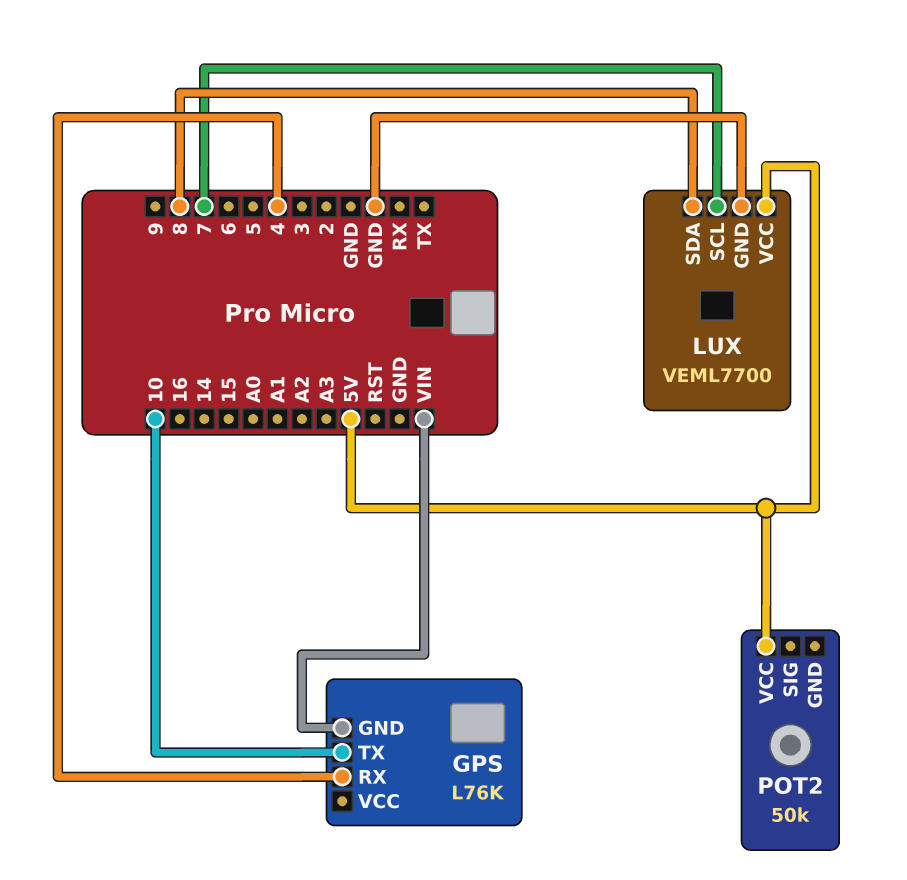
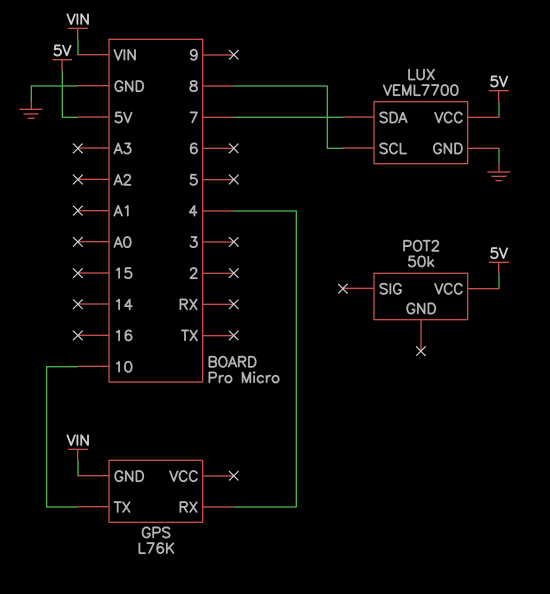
LUX pin SCL: 7 -> 8
LUX pin SDA: 8 -> 7

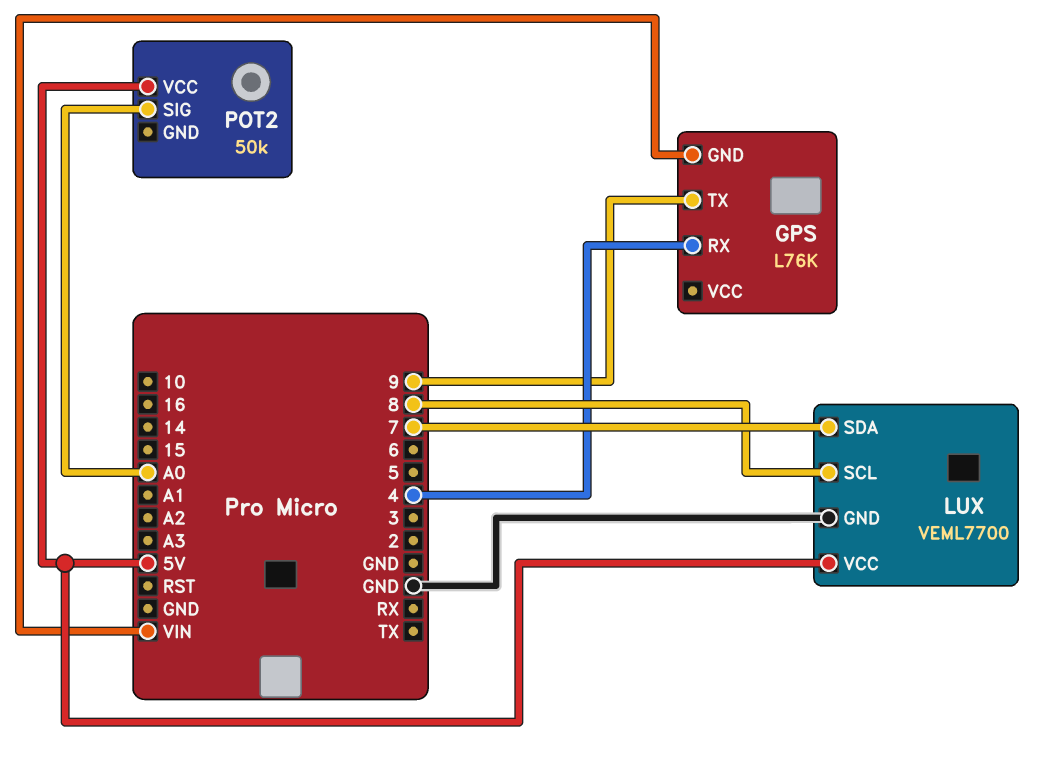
GPS pin TX: 10 -> 9
POT2 pin SIG: none -> A0

